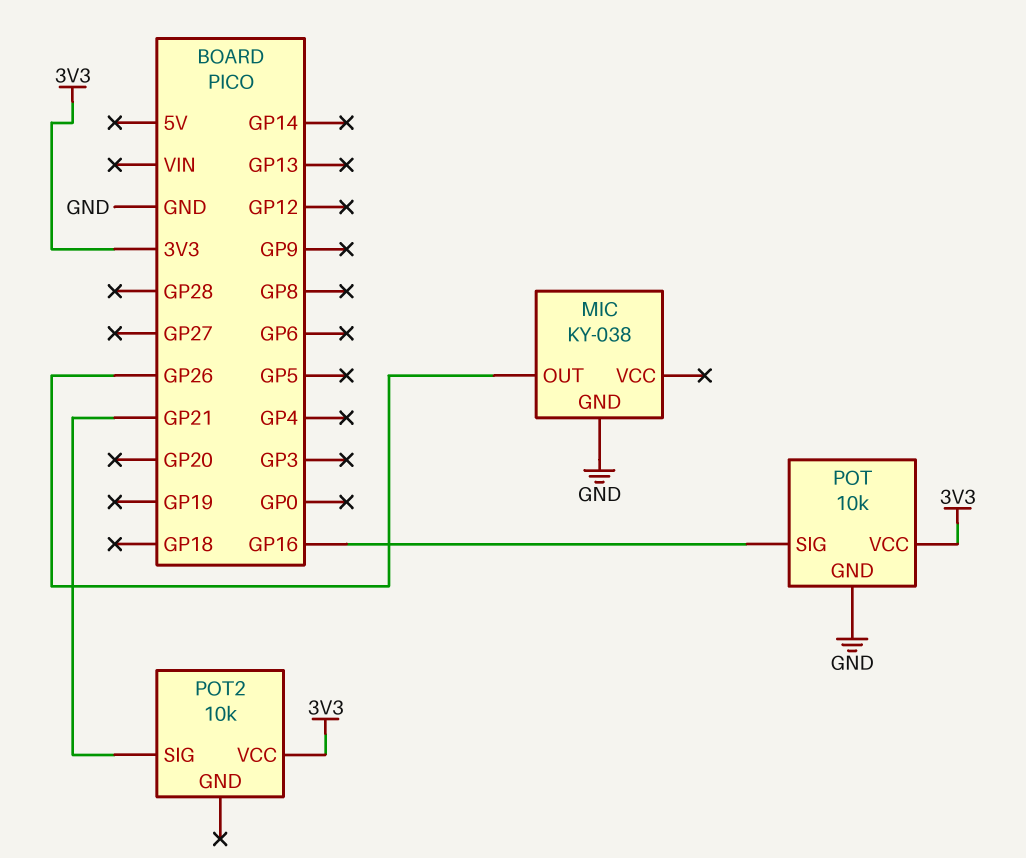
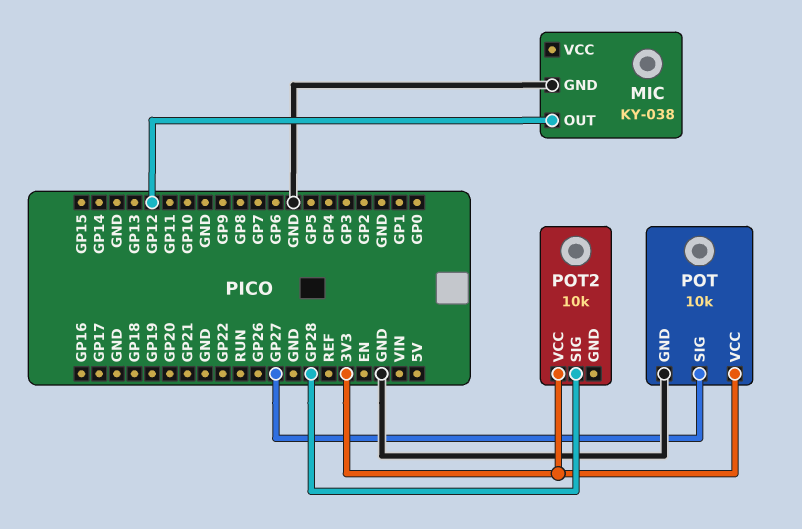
MIC pin OUT: GP26 -> GP12
POT pin SIG: GP16 -> GP27
POT2 pin SIG: GP21 -> GP28

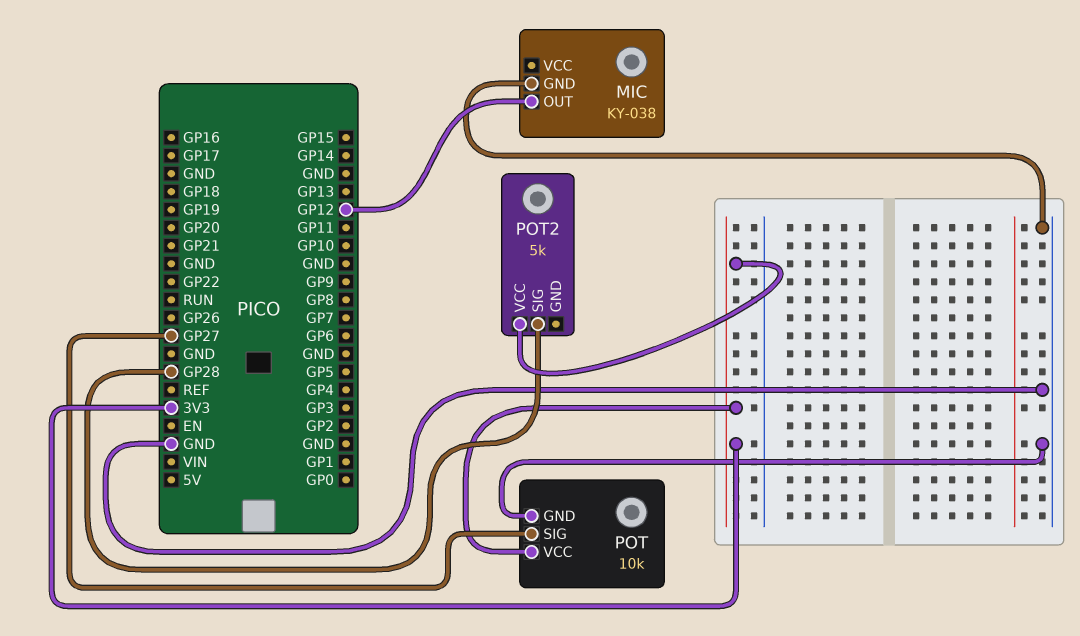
POT2: 10k -> 5k

